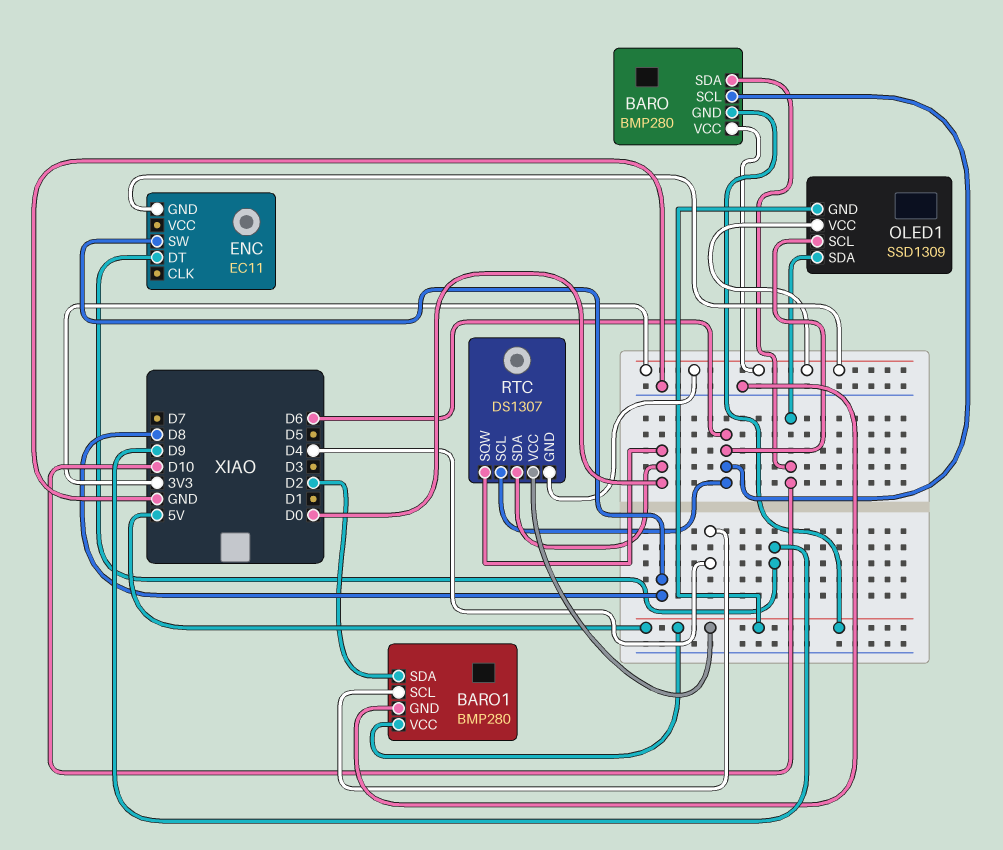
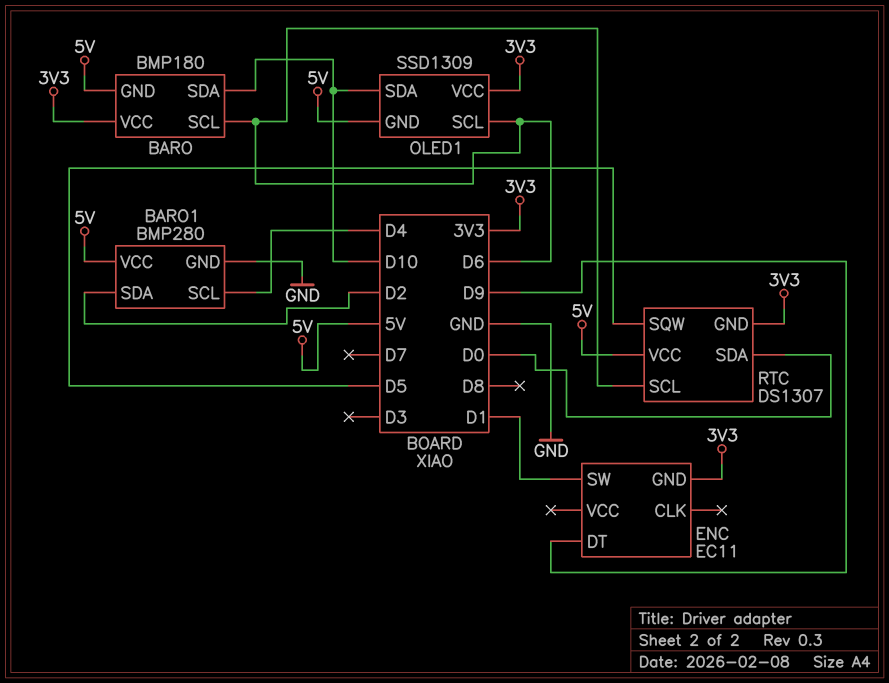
BARO: BMP280 -> BMP180
ENC pin SW: D8 -> D1
RTC pin SQW: D0 -> D5

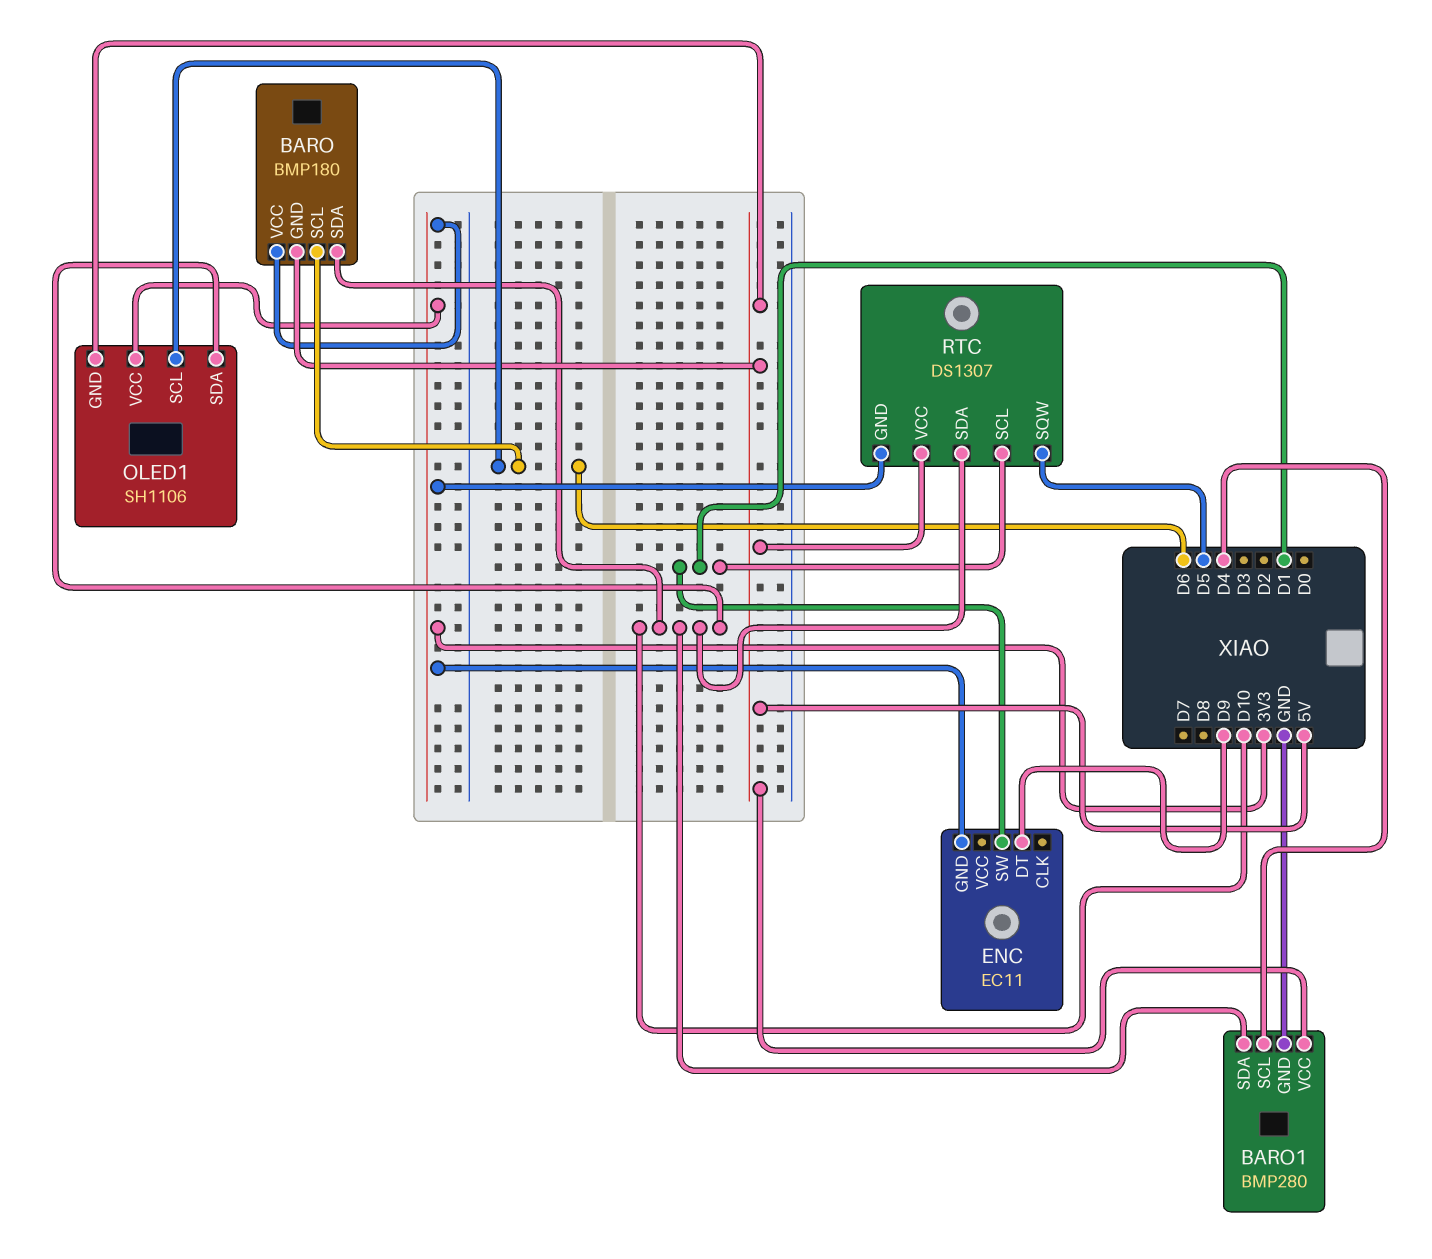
BARO1 pin SDA: D2 -> D10
OLED1: SSD1309 -> SH1106
RTC pin SCL: D6 -> D1
RTC pin SDA: D0 -> D10

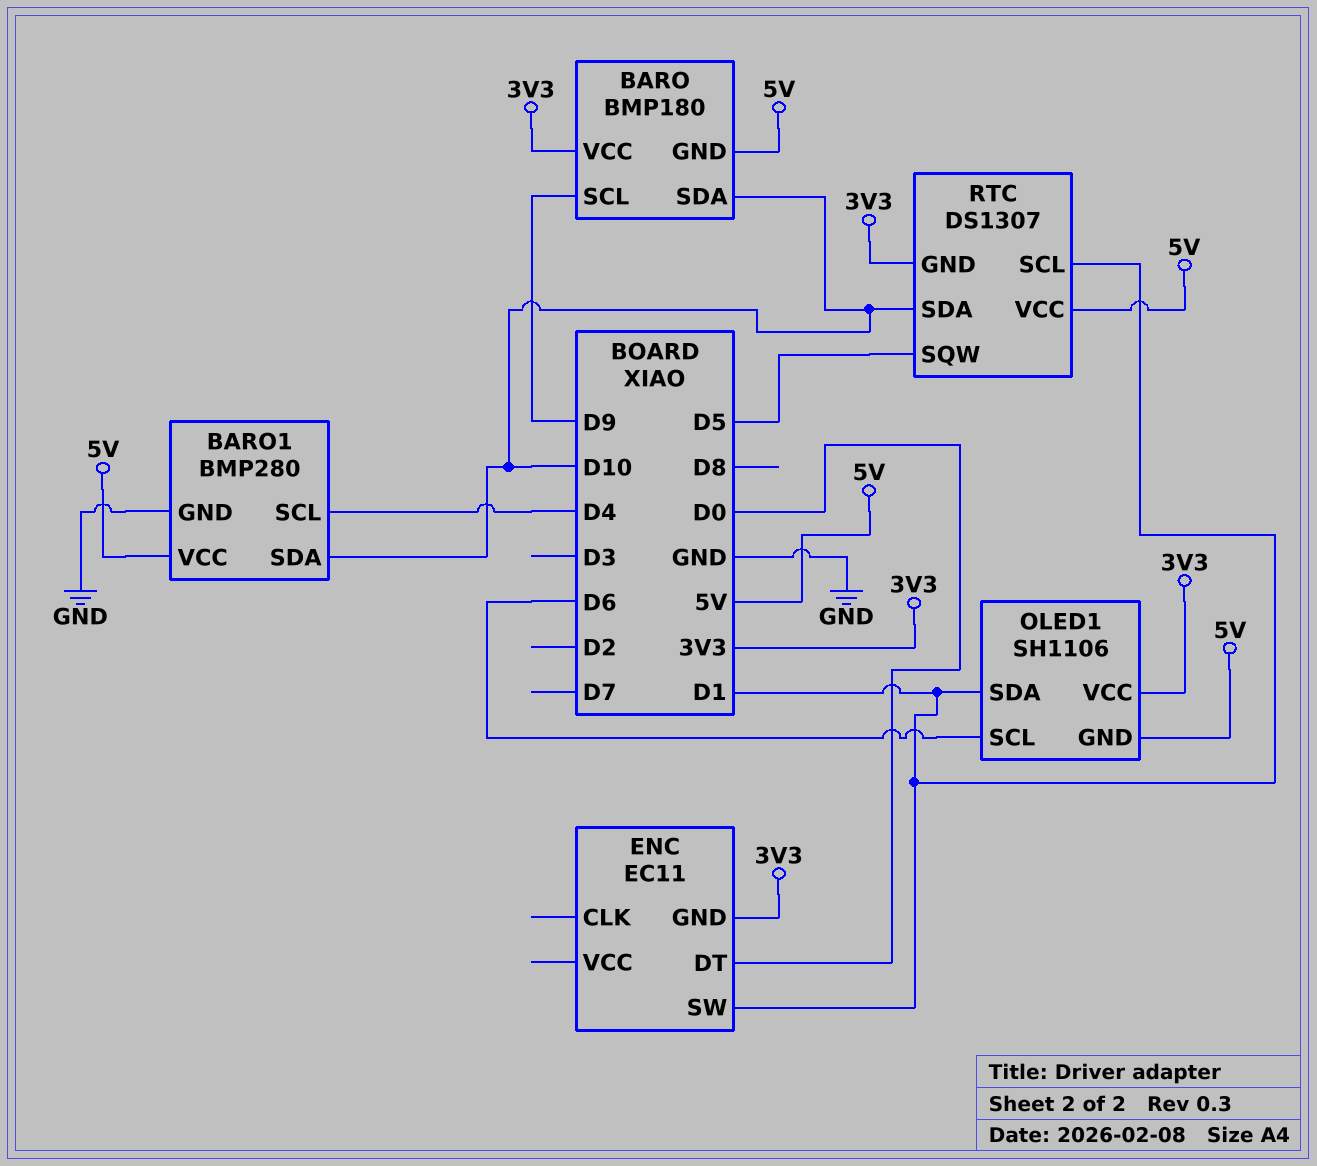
BARO pin SCL: D6 -> D9
ENC pin DT: D9 -> D0
OLED1 pin SDA: D10 -> D1

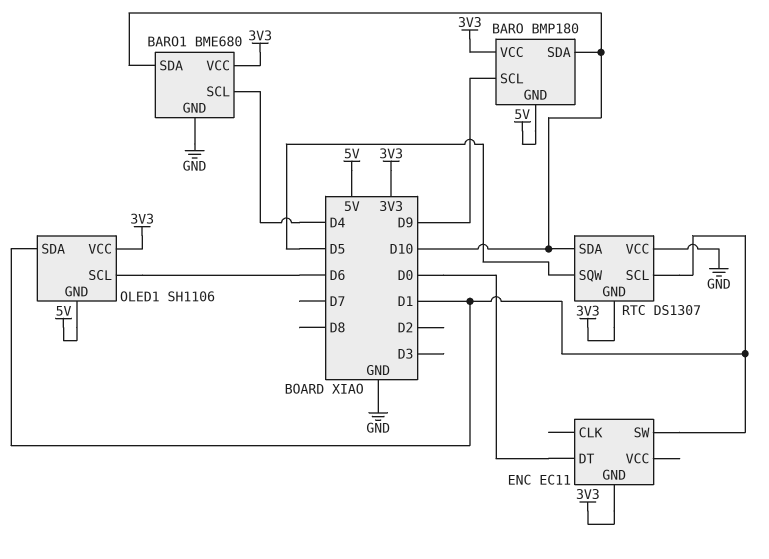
BARO1: BMP280 -> BME680
BARO1 pin VCC: 5V -> 3V3
RTC pin VCC: 5V -> GND

